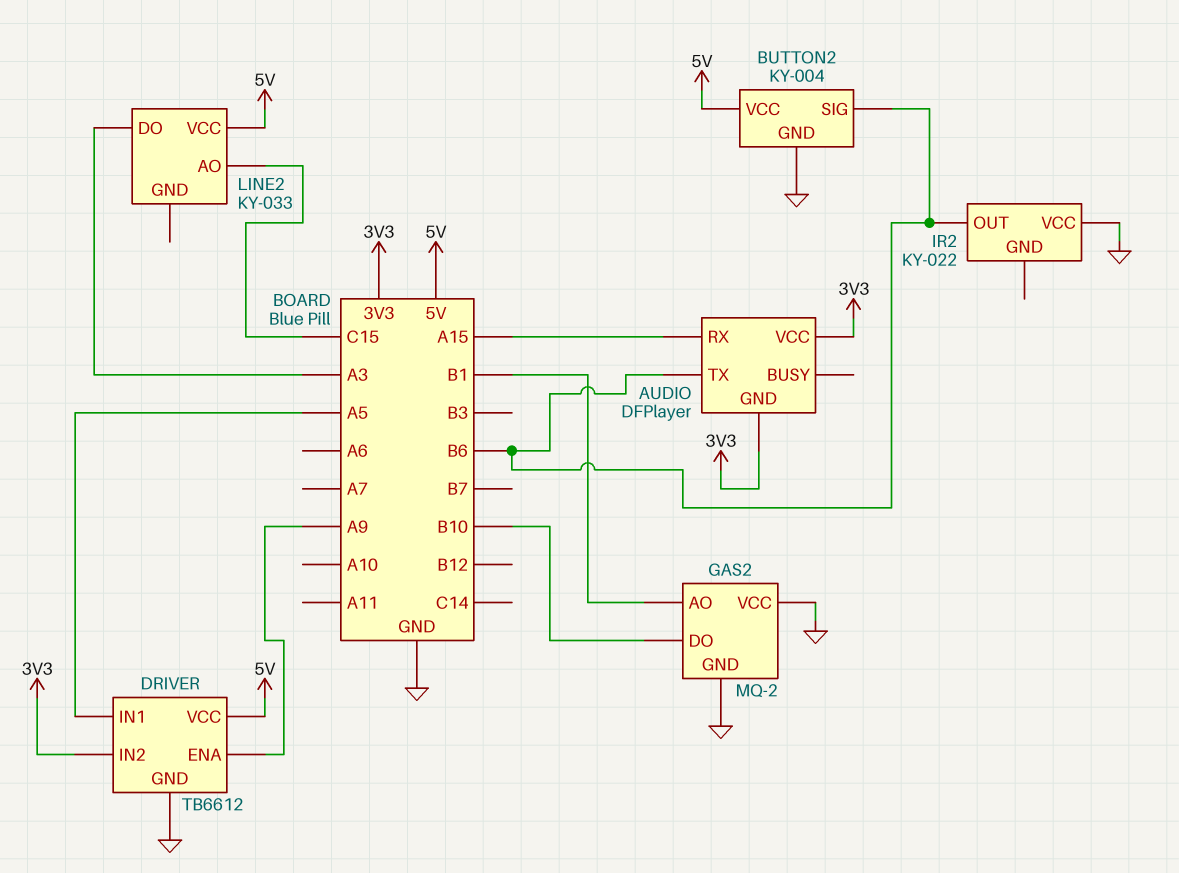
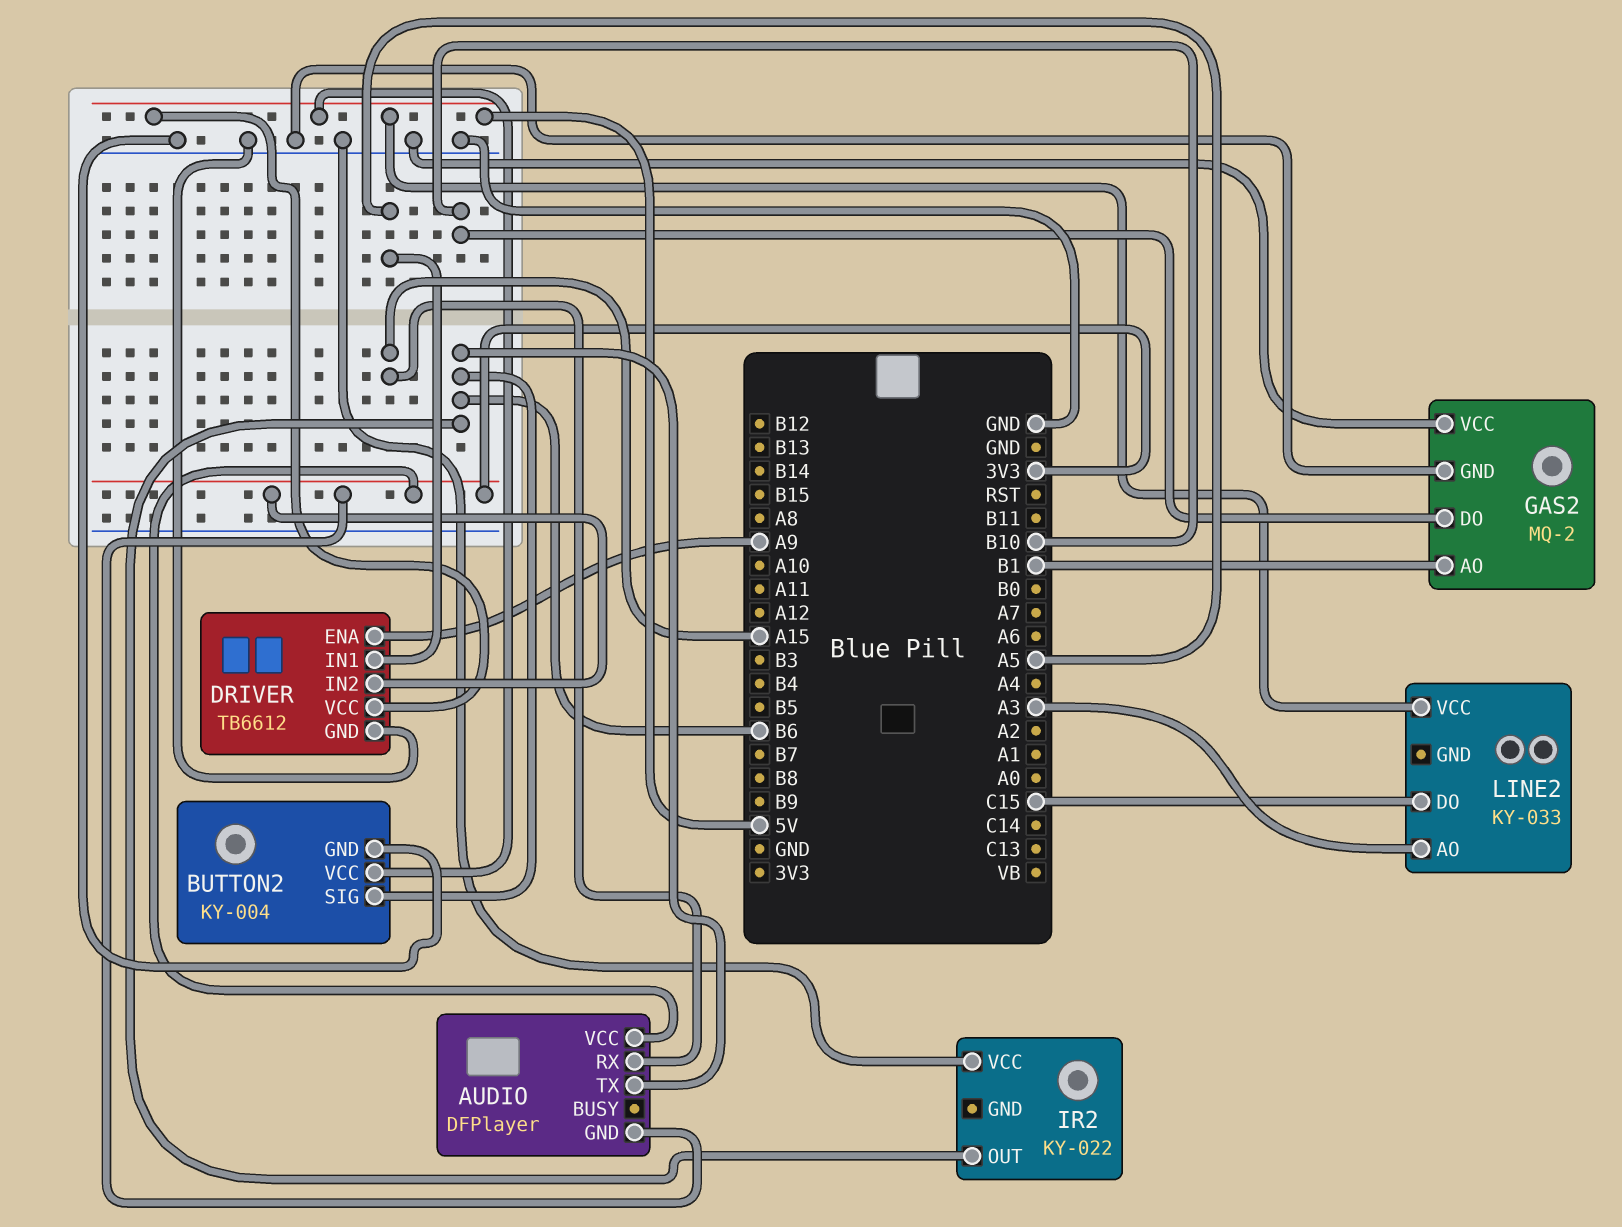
LINE2 pin AO: C15 -> A3
LINE2 pin DO: A3 -> C15

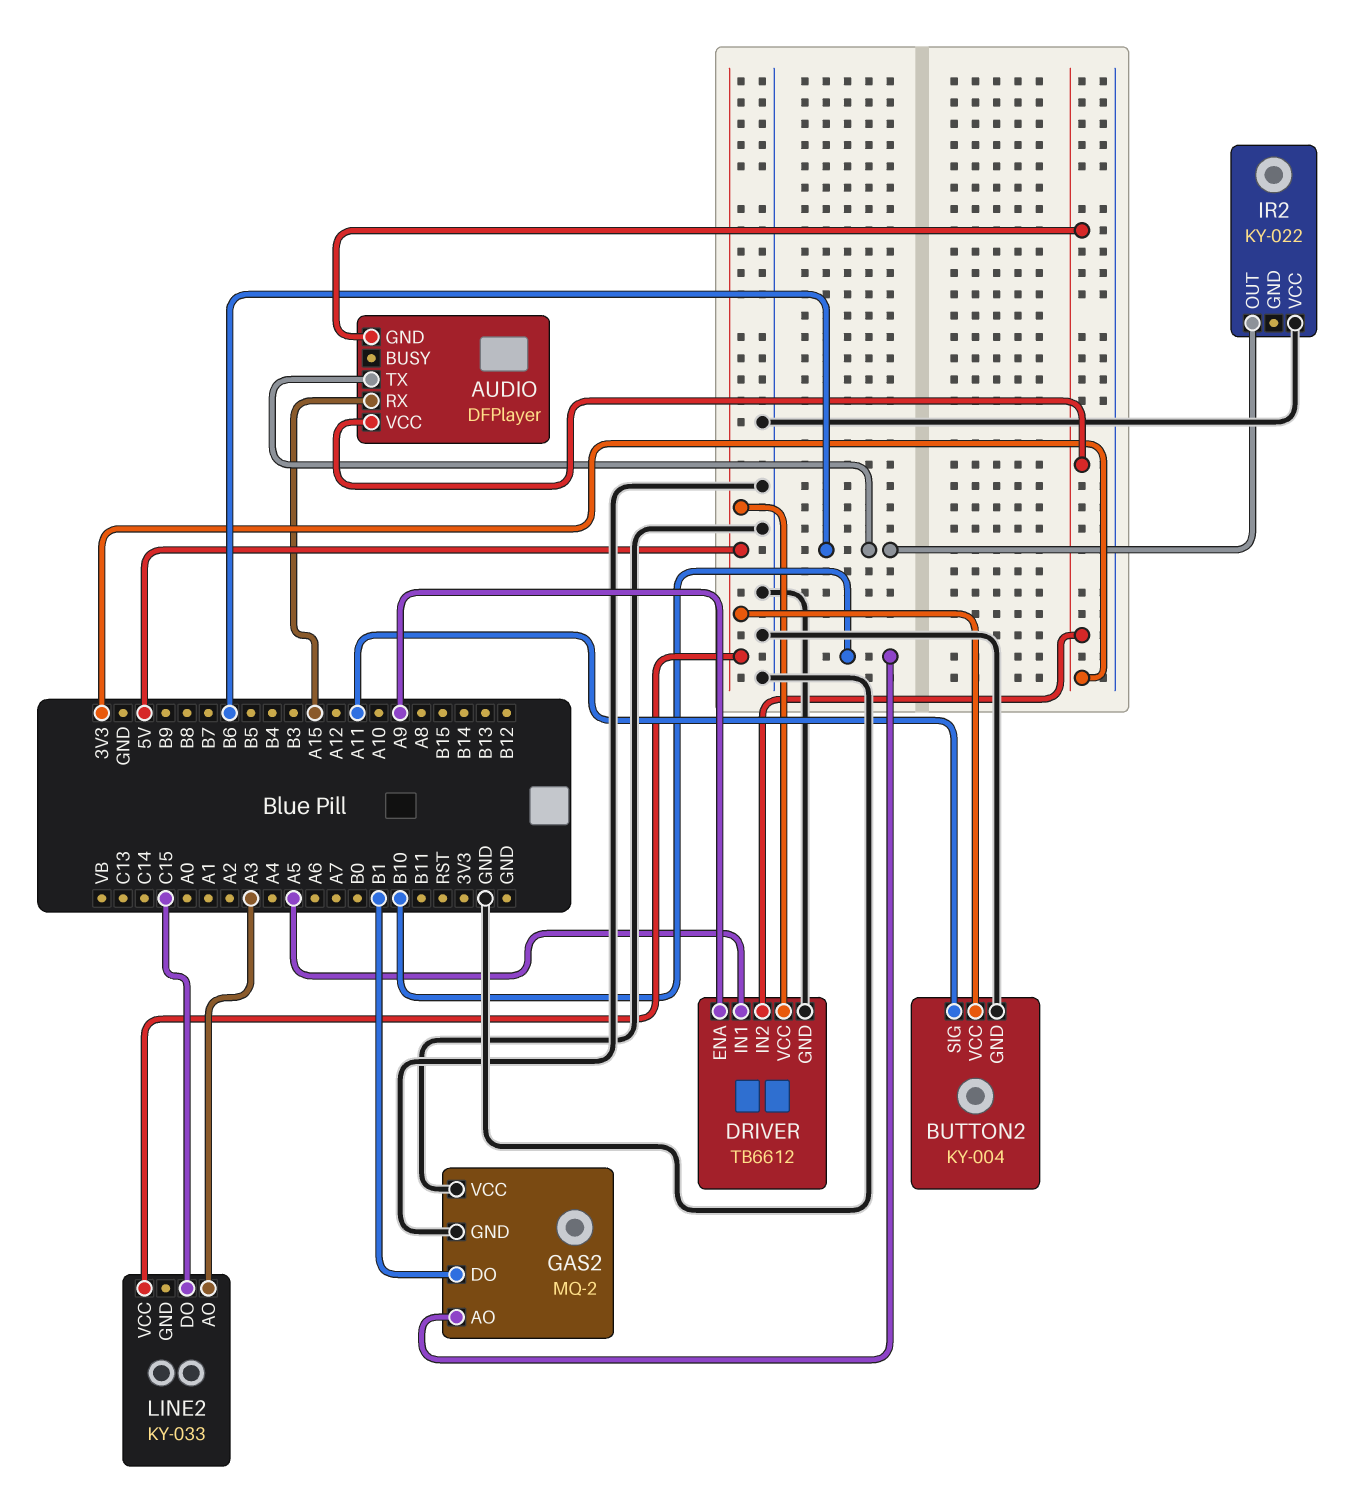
BUTTON2 pin SIG: B6 -> A11
GAS2 pin AO: B1 -> B10
GAS2 pin DO: B10 -> B1

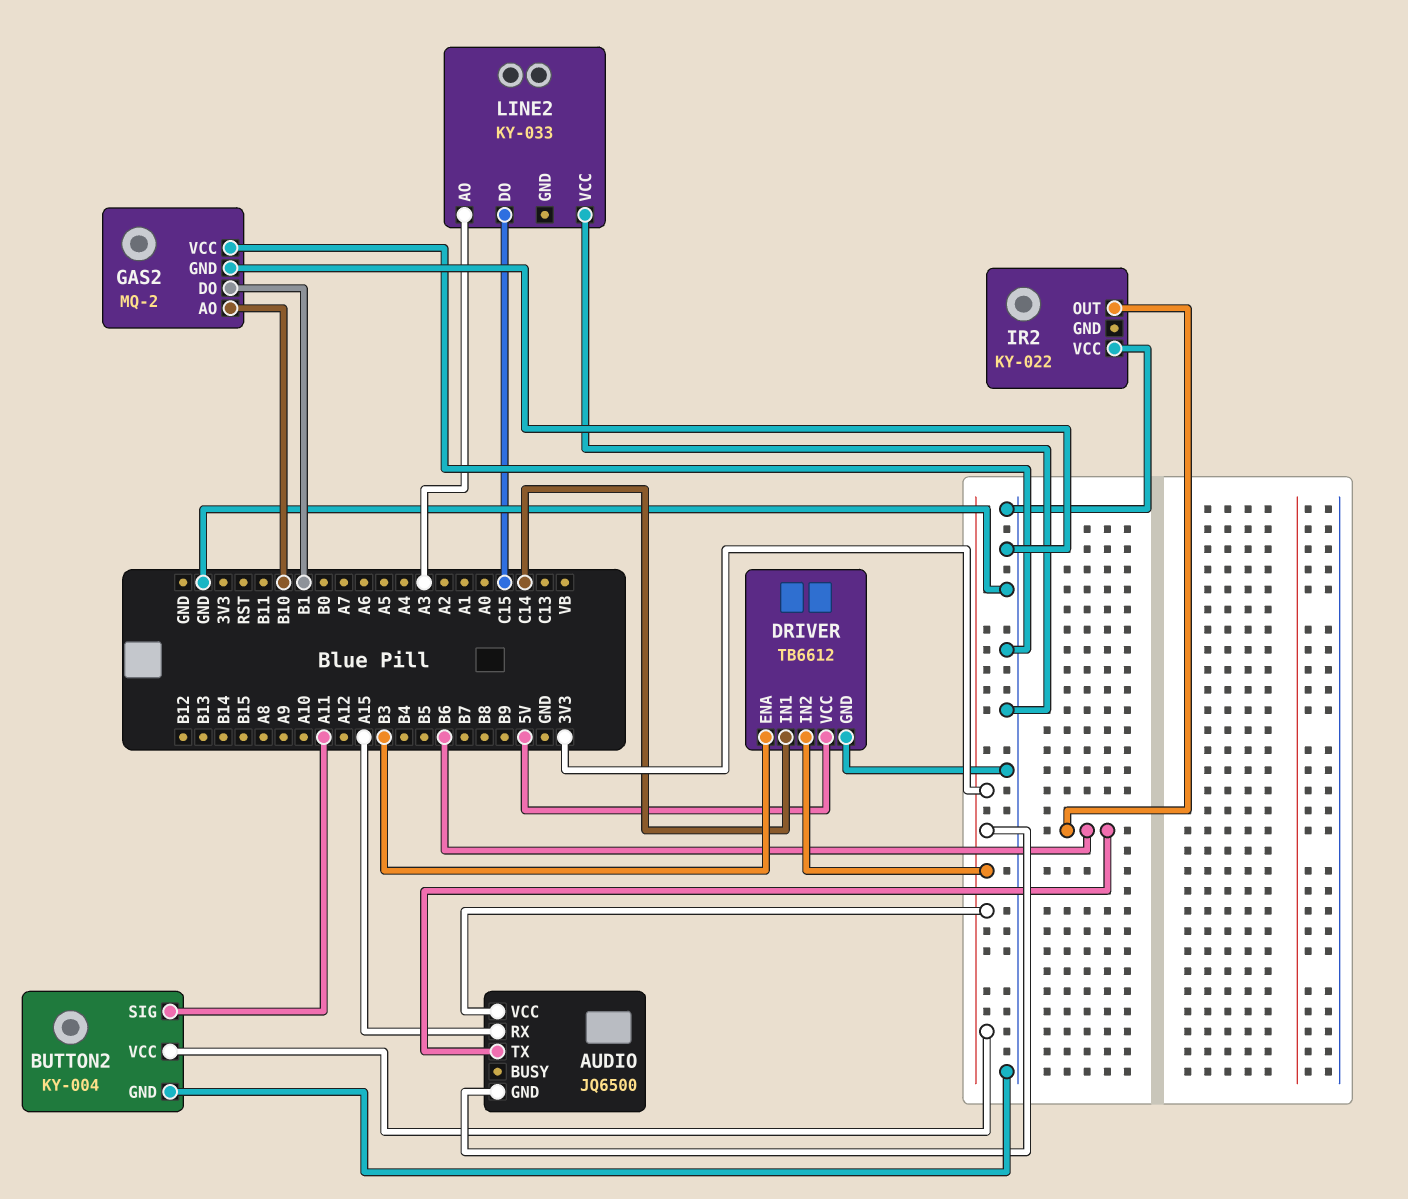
AUDIO: DFPlayer -> JQ6500
BUTTON2 pin VCC: 5V -> 3V3
DRIVER pin ENA: A9 -> B3
DRIVER pin IN1: A5 -> C14
LINE2 pin VCC: 5V -> GND

